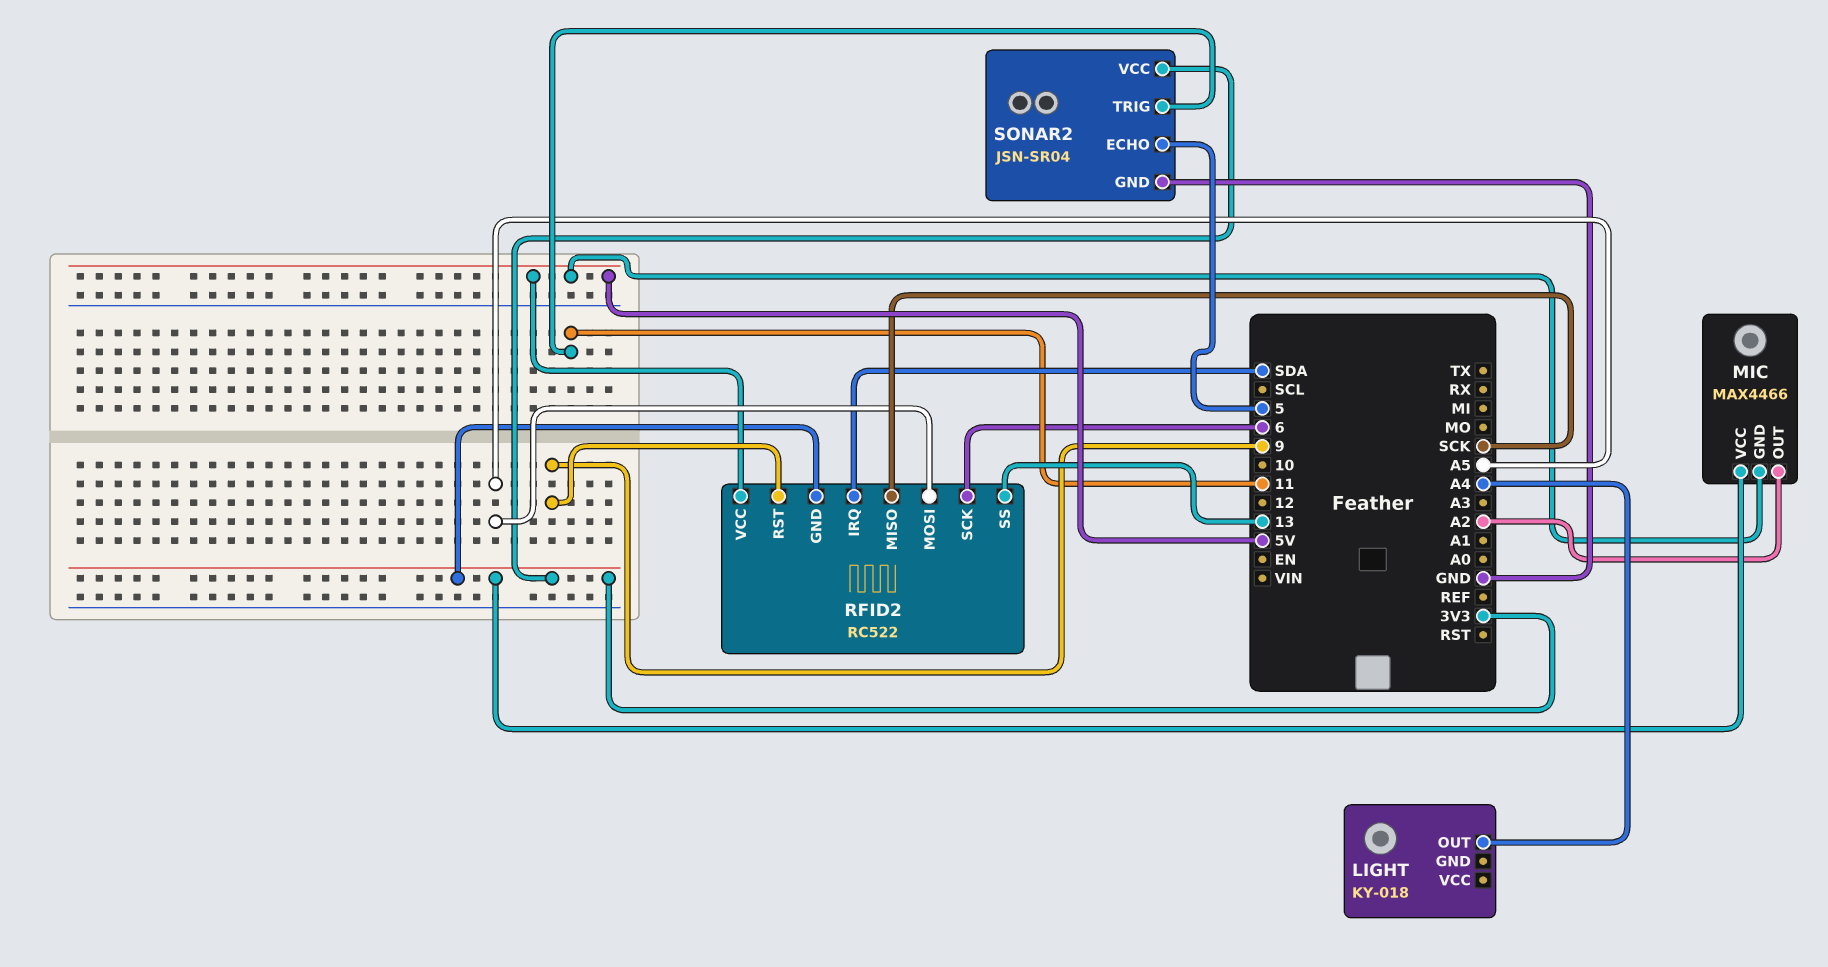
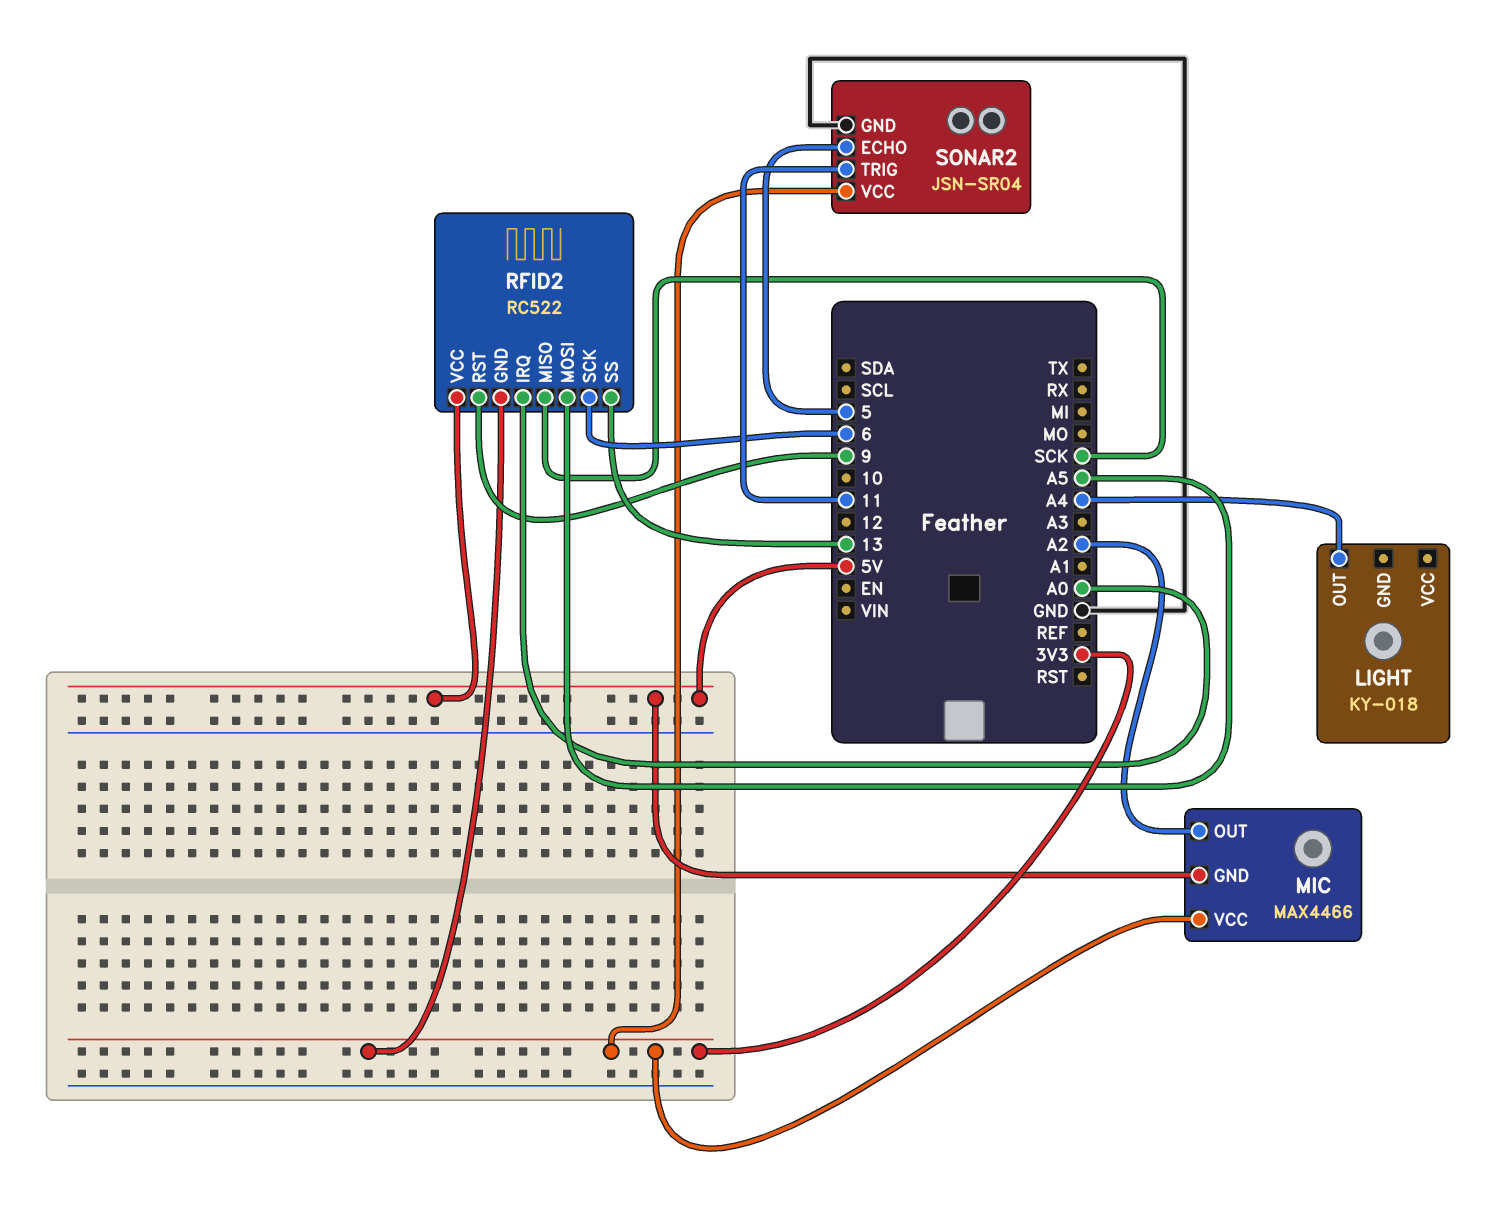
RFID2 pin IRQ: SDA -> A0

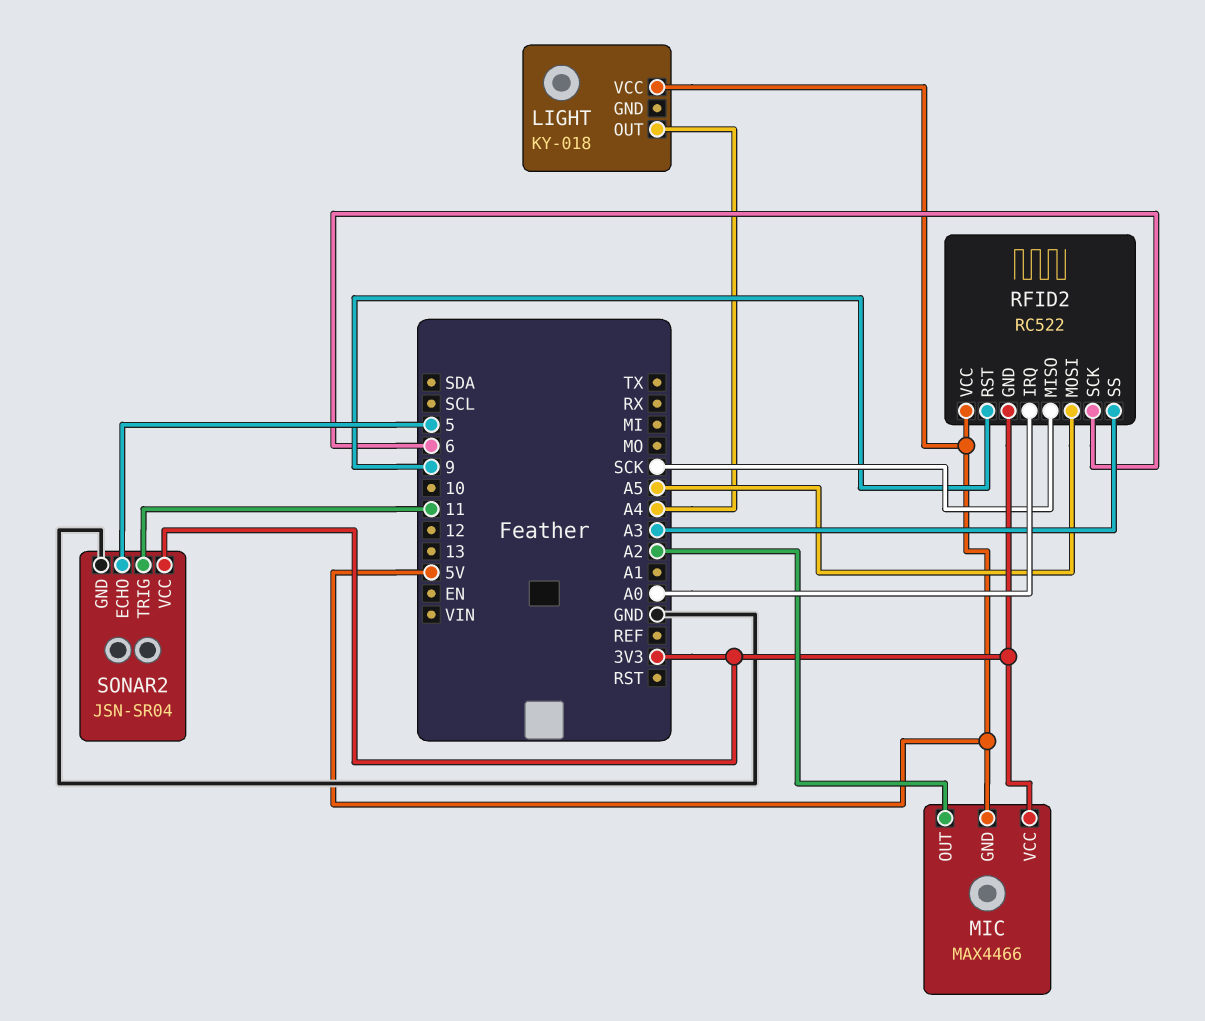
LIGHT pin VCC: none -> 5V
RFID2 pin SS: 13 -> A3

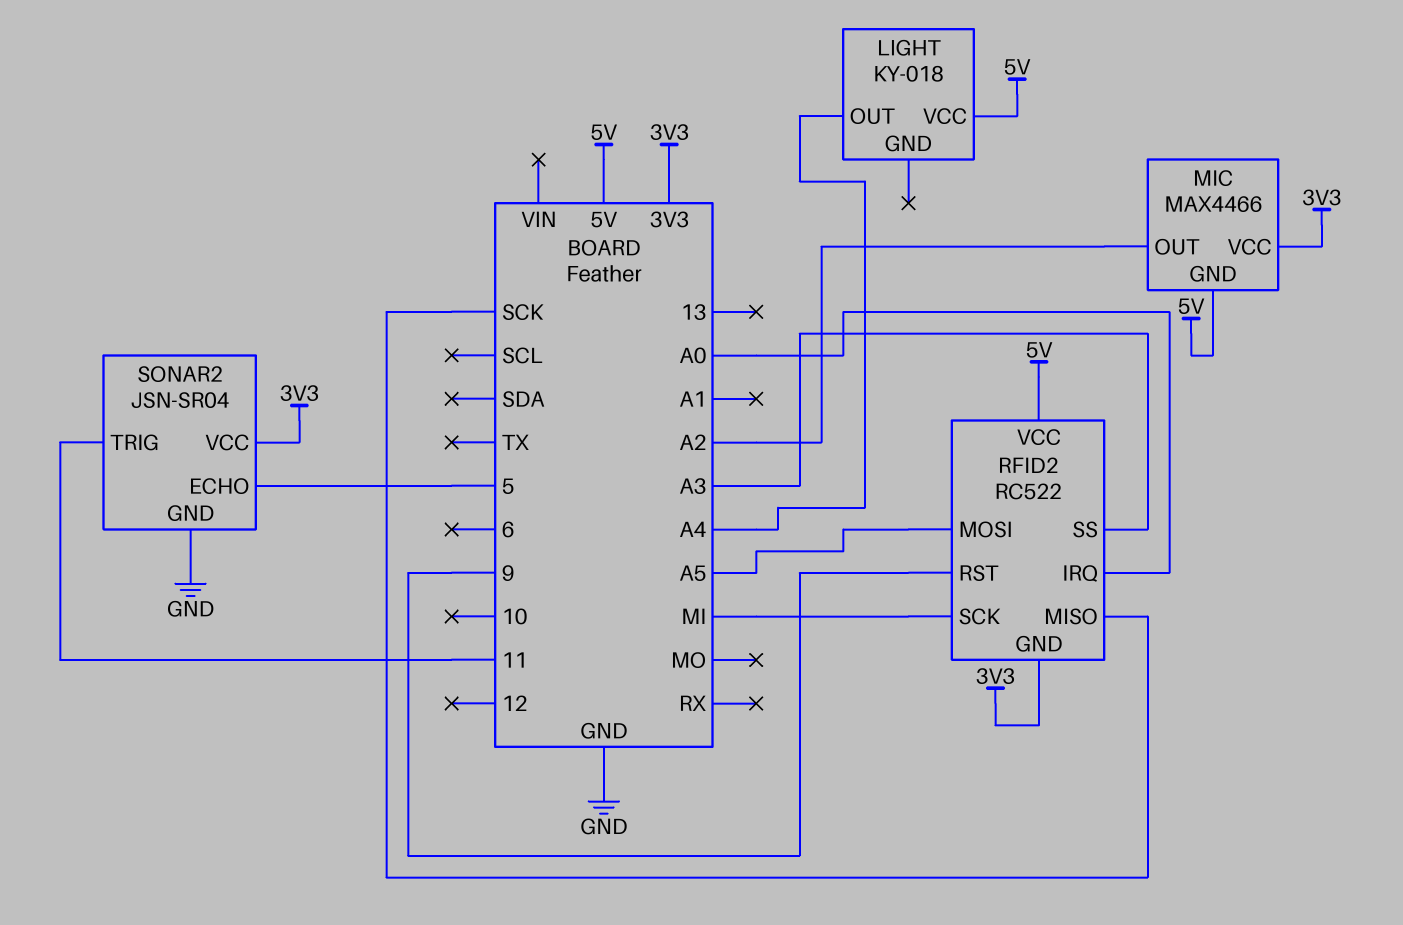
RFID2 pin SCK: 6 -> MI

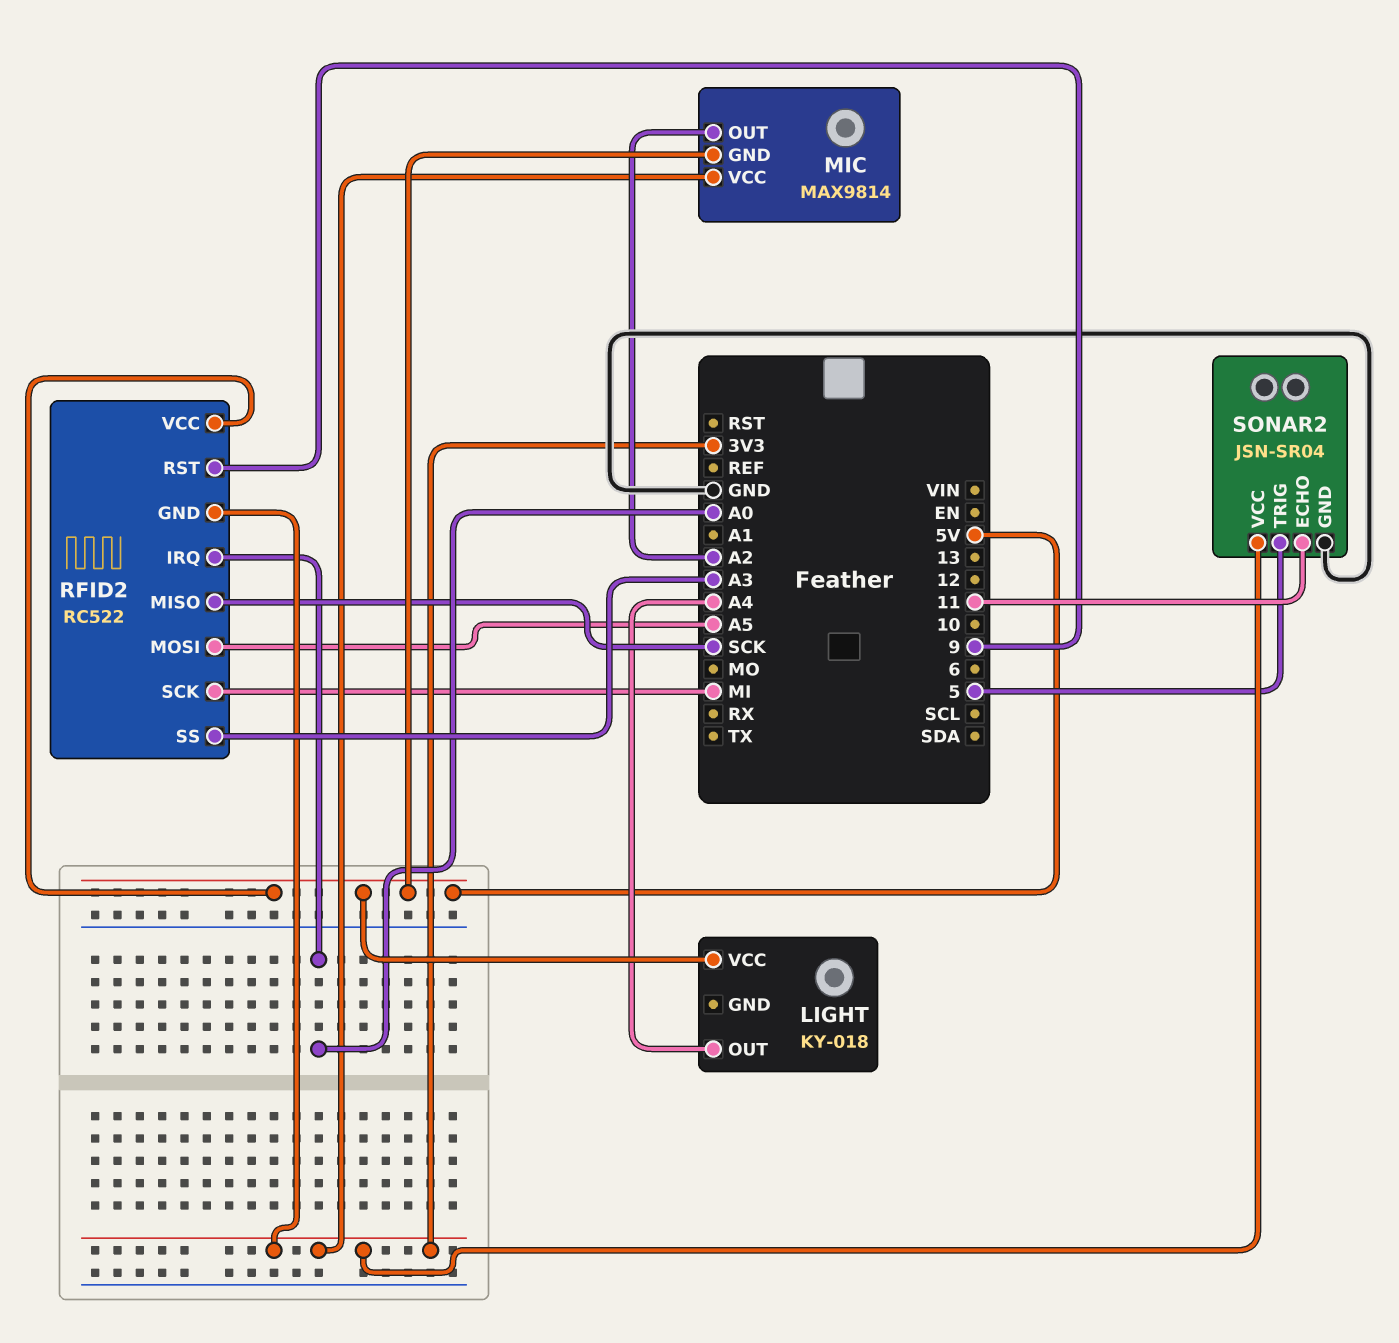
MIC: MAX4466 -> MAX9814
SONAR2 pin ECHO: 5 -> 11
SONAR2 pin TRIG: 11 -> 5

